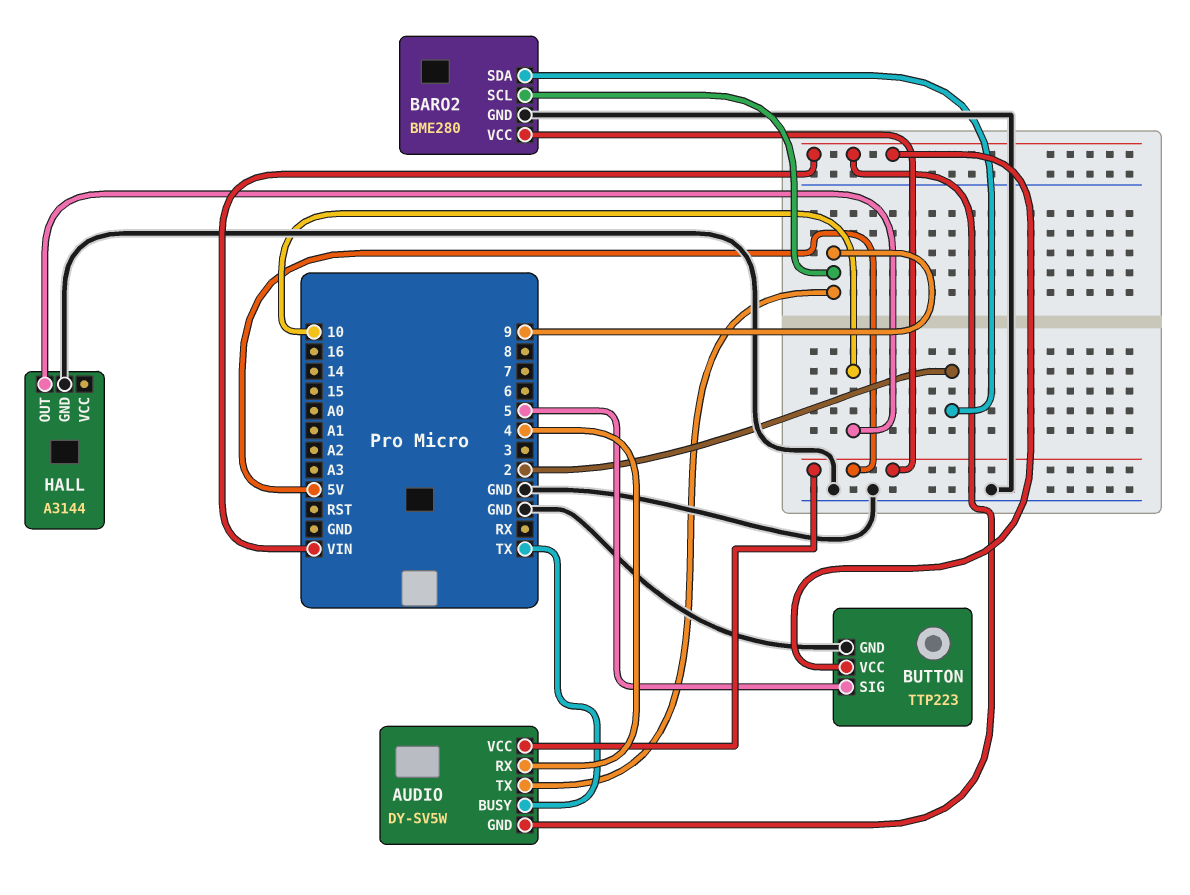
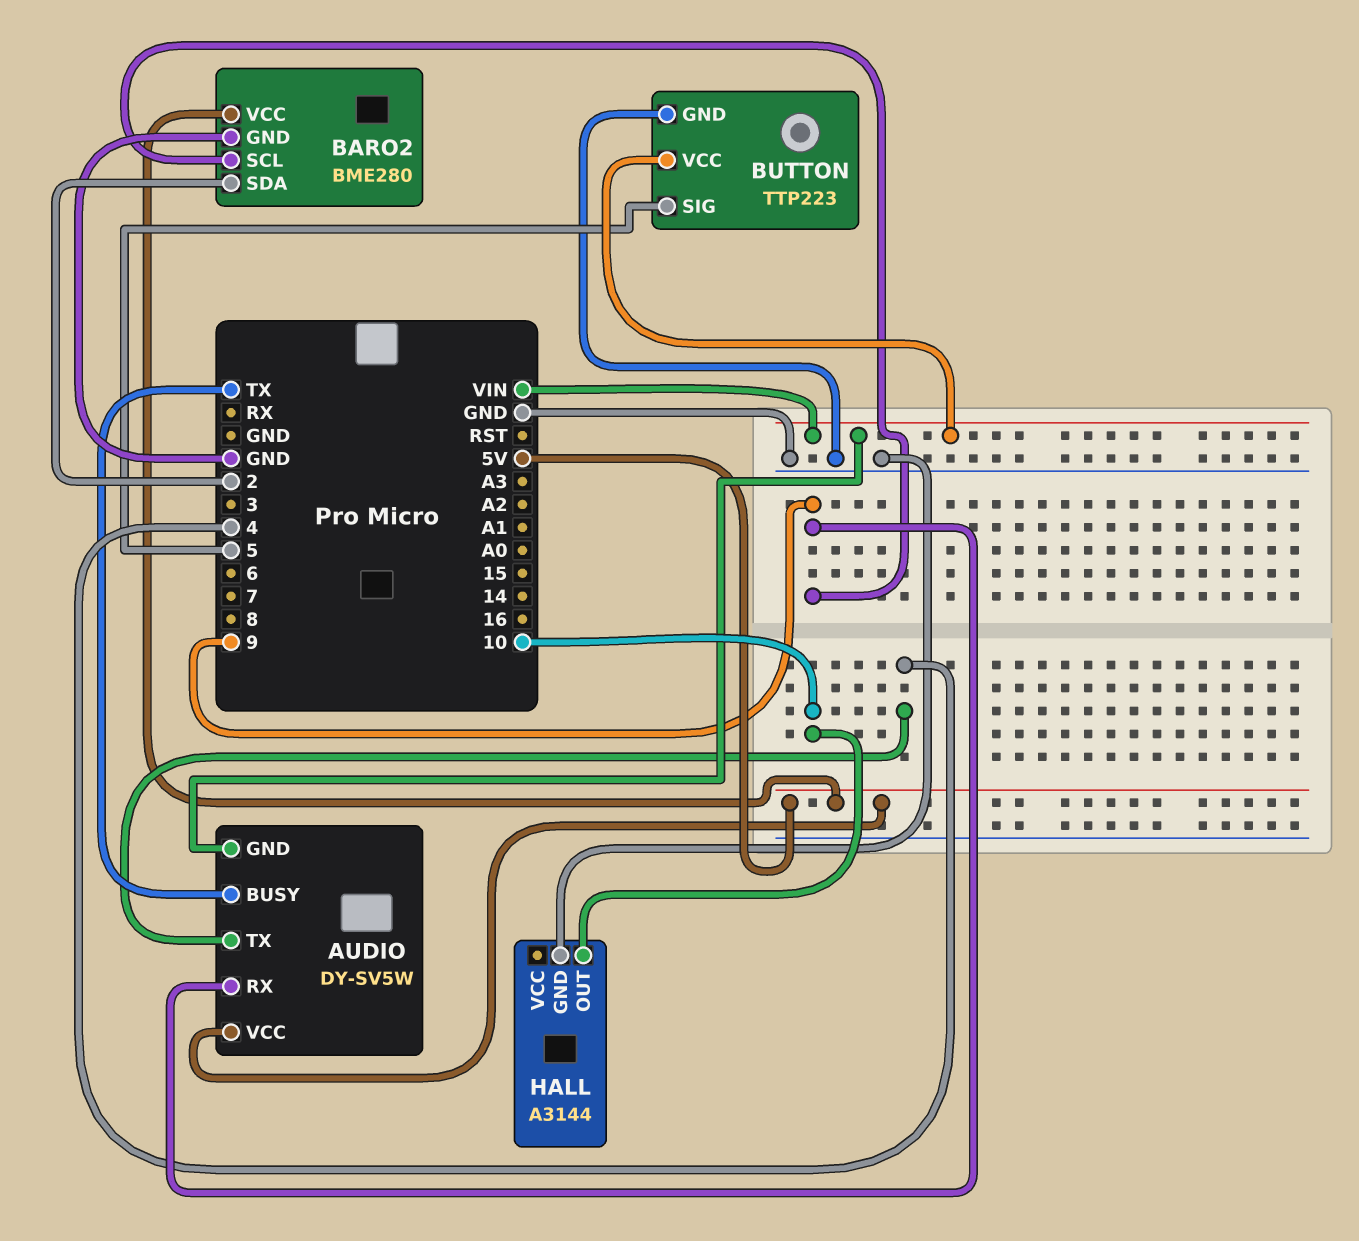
AUDIO pin RX: 4 -> 9
AUDIO pin TX: 9 -> 4

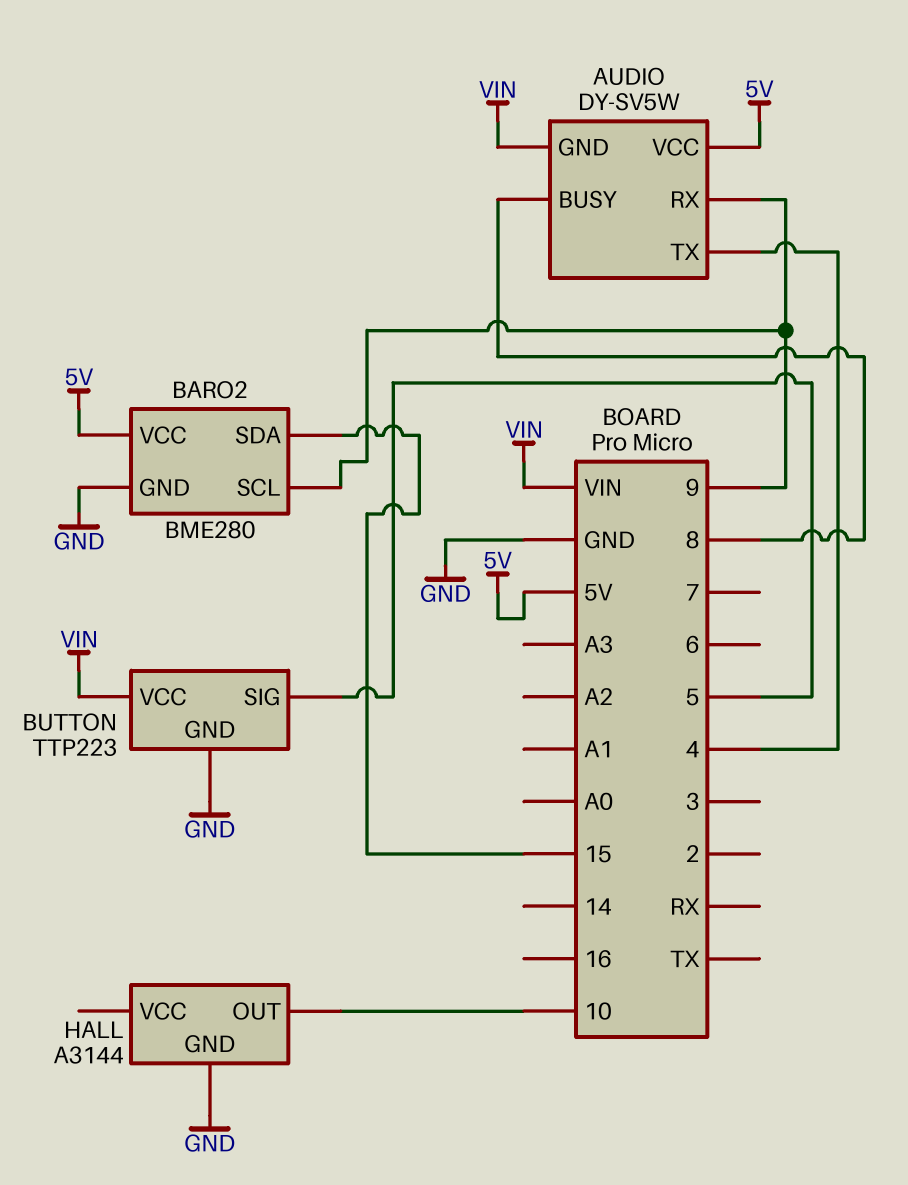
AUDIO pin BUSY: TX -> 8
BARO2 pin SDA: 2 -> 15

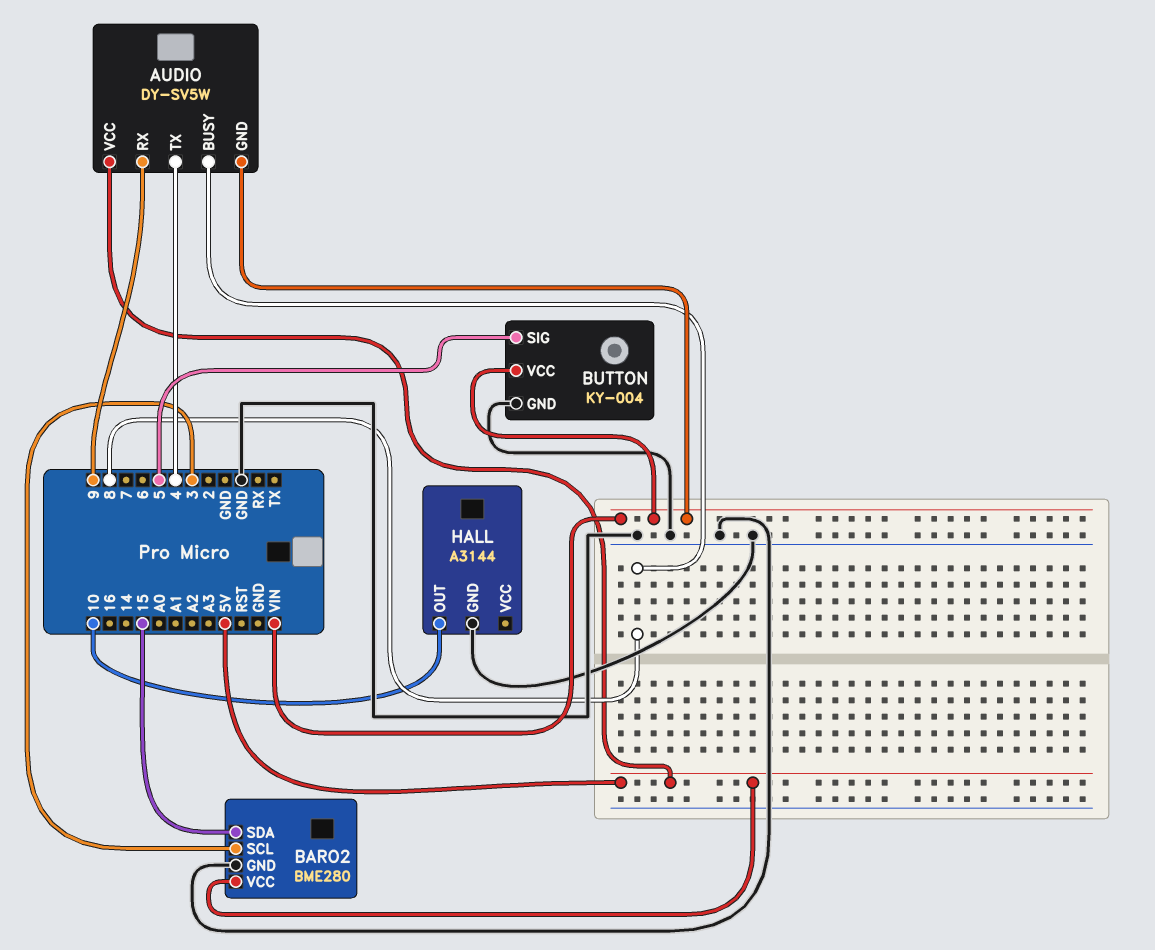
BARO2 pin SCL: 9 -> 3
BUTTON: TTP223 -> KY-004

